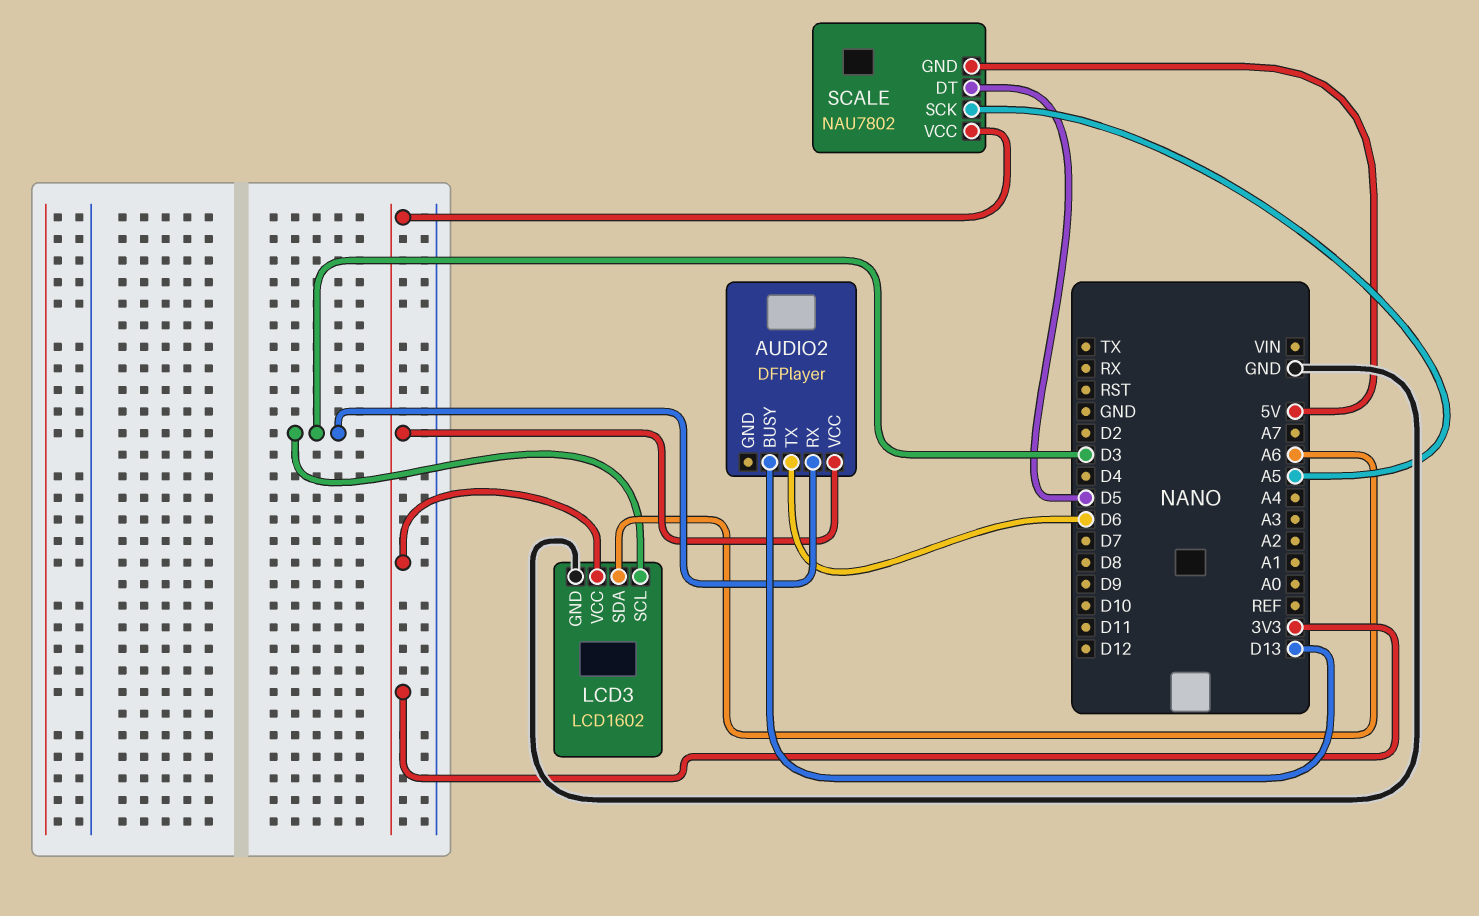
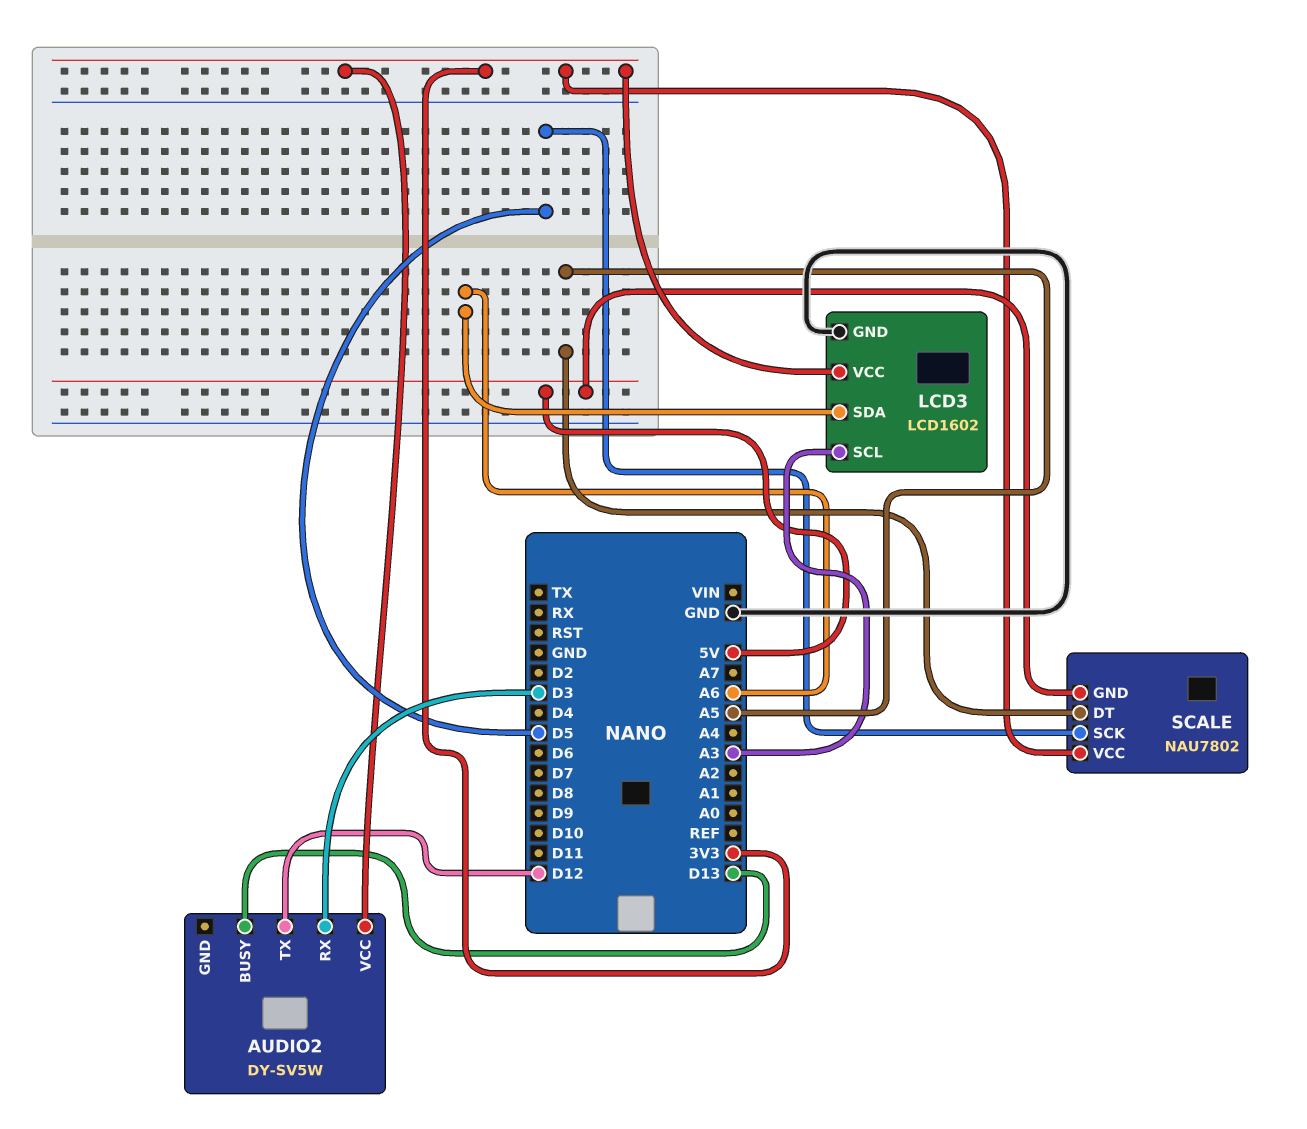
AUDIO2: DFPlayer -> DY-SV5W
AUDIO2 pin TX: D6 -> D12
LCD3 pin SCL: D3 -> A3
SCALE pin DT: D5 -> A5
SCALE pin SCK: A5 -> D5

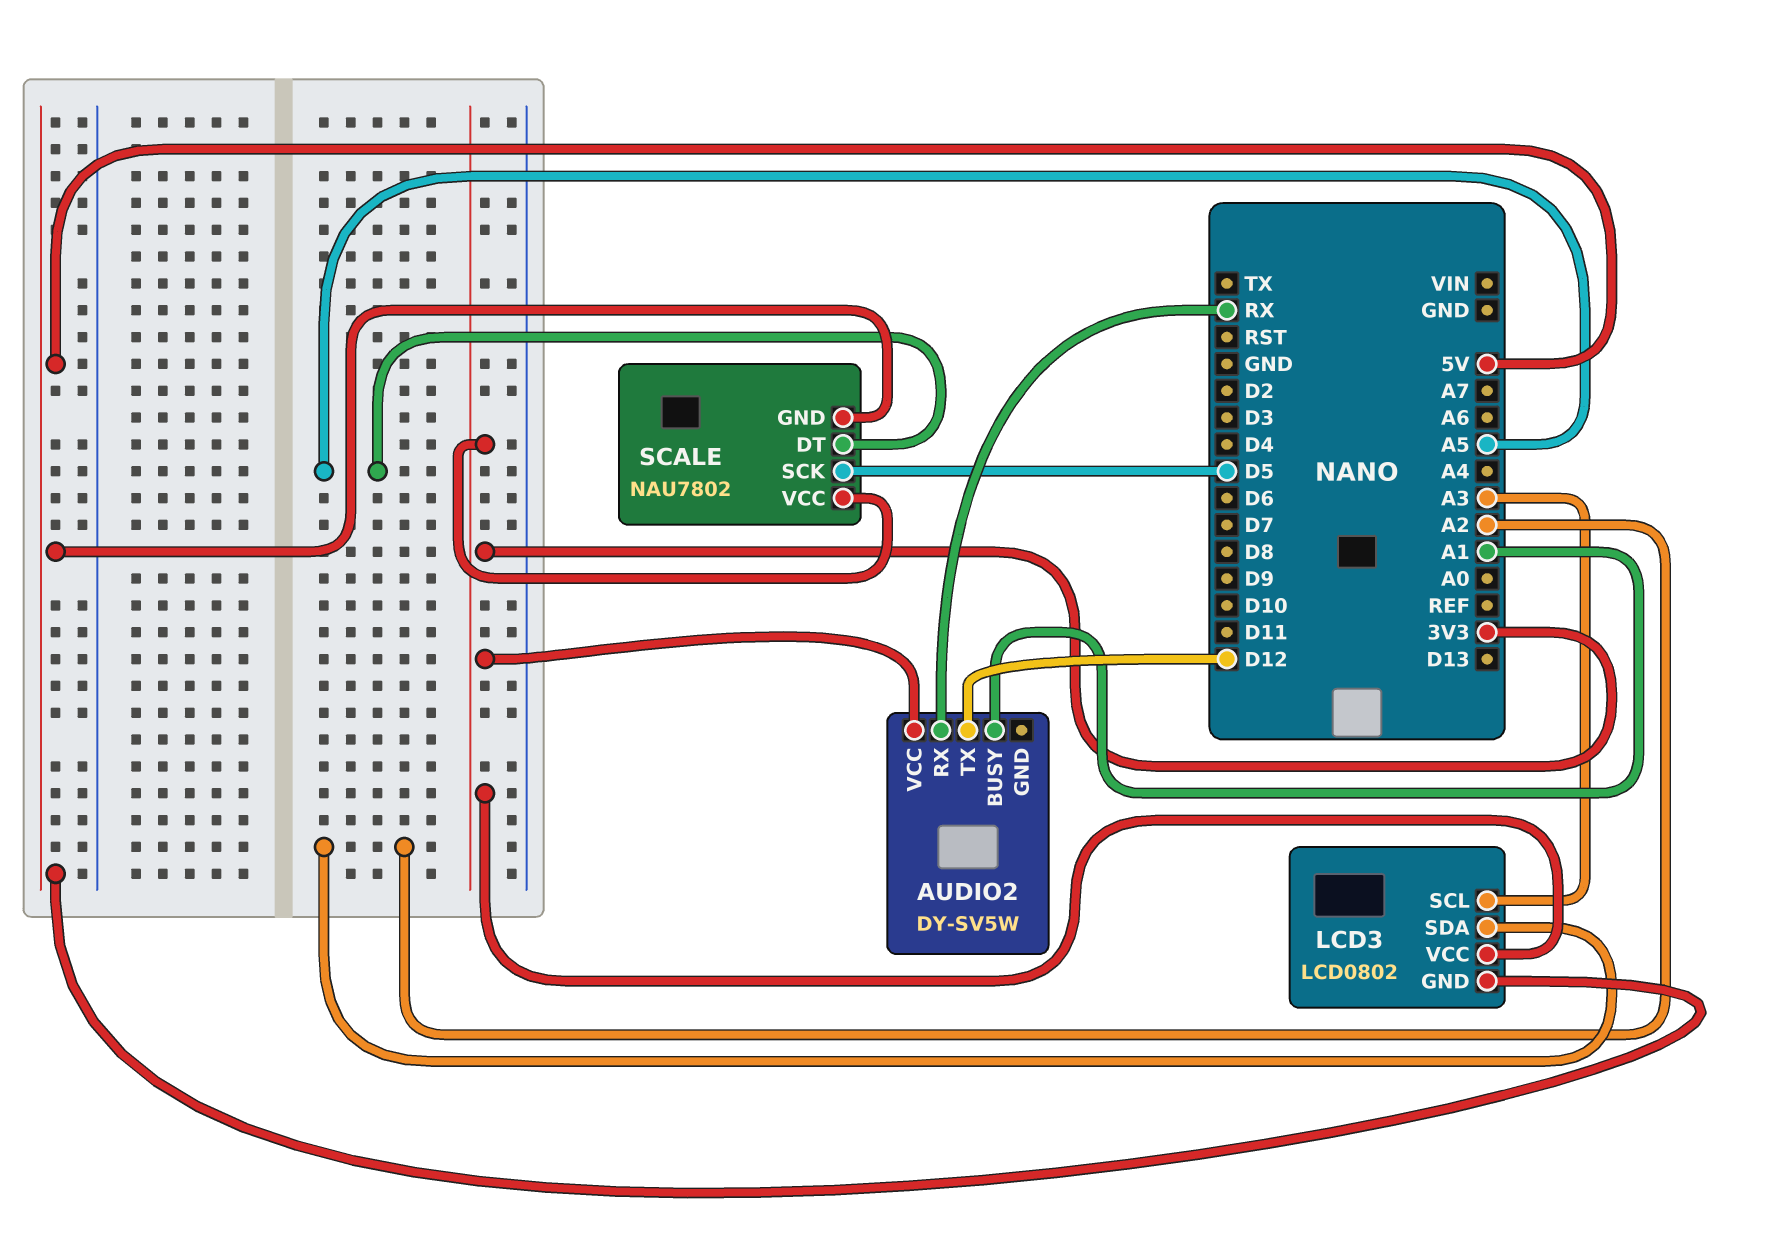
AUDIO2 pin BUSY: D13 -> A1
AUDIO2 pin RX: D3 -> RX
LCD3: LCD1602 -> LCD0802
LCD3 pin GND: GND -> 5V
LCD3 pin SDA: A6 -> A2

